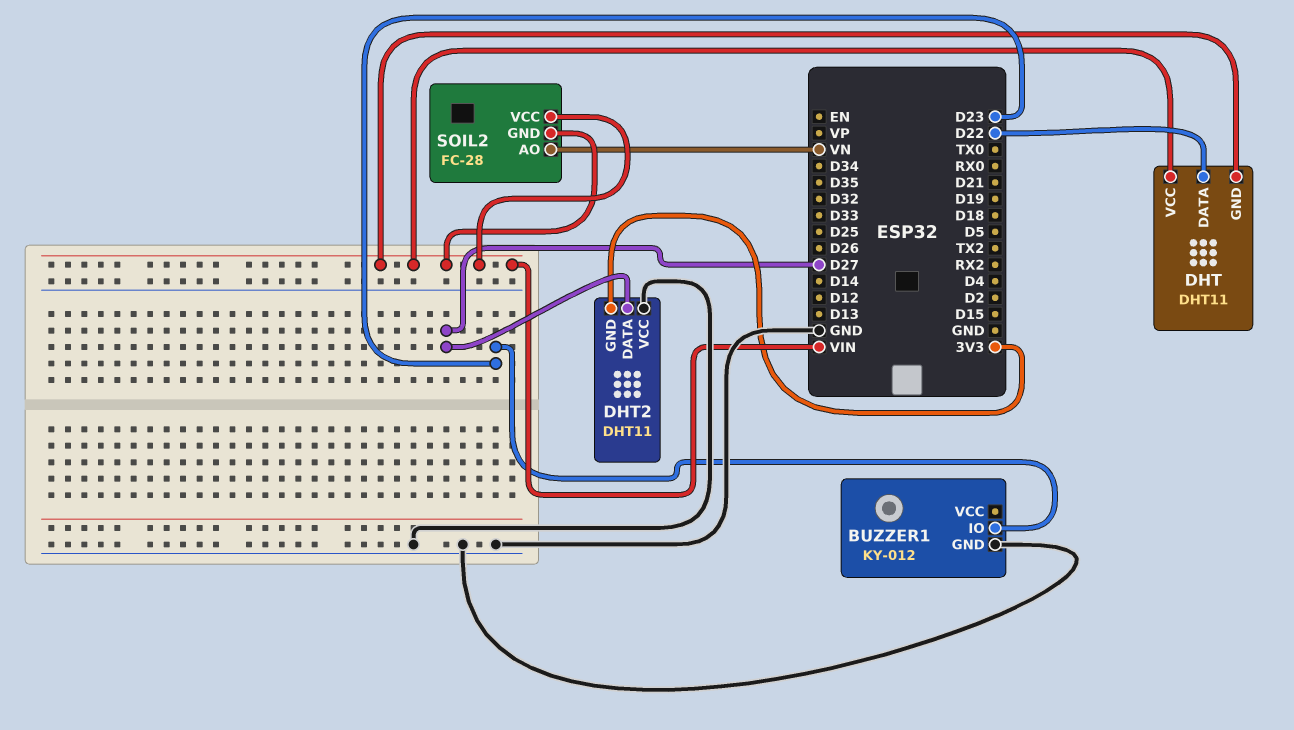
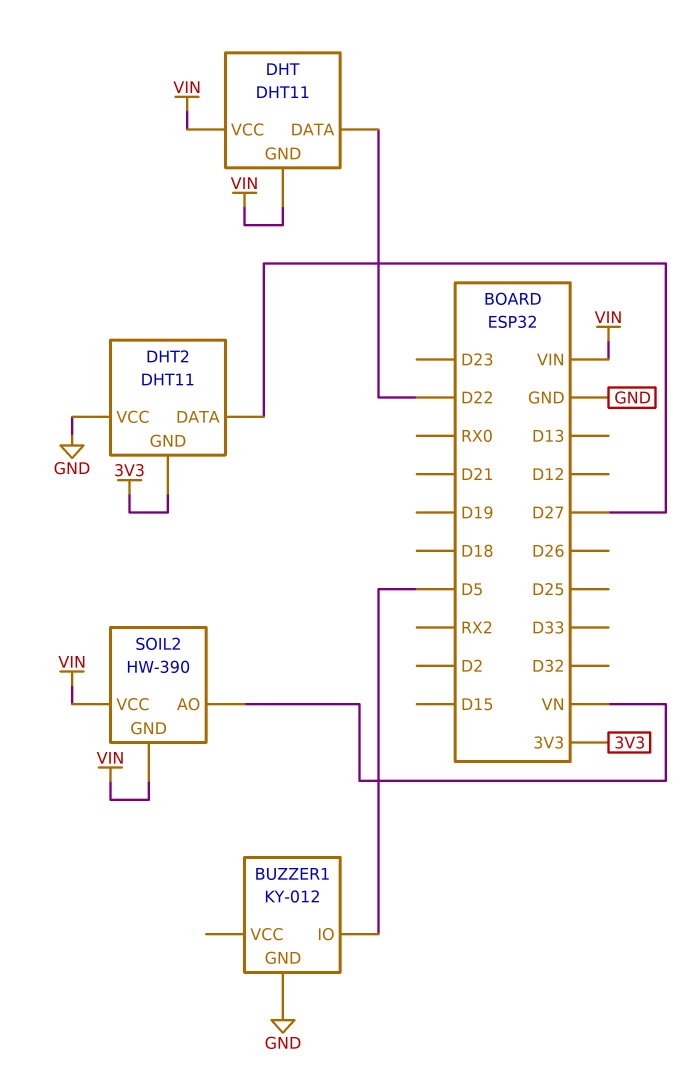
BUZZER1 pin IO: D23 -> D5
SOIL2: FC-28 -> HW-390

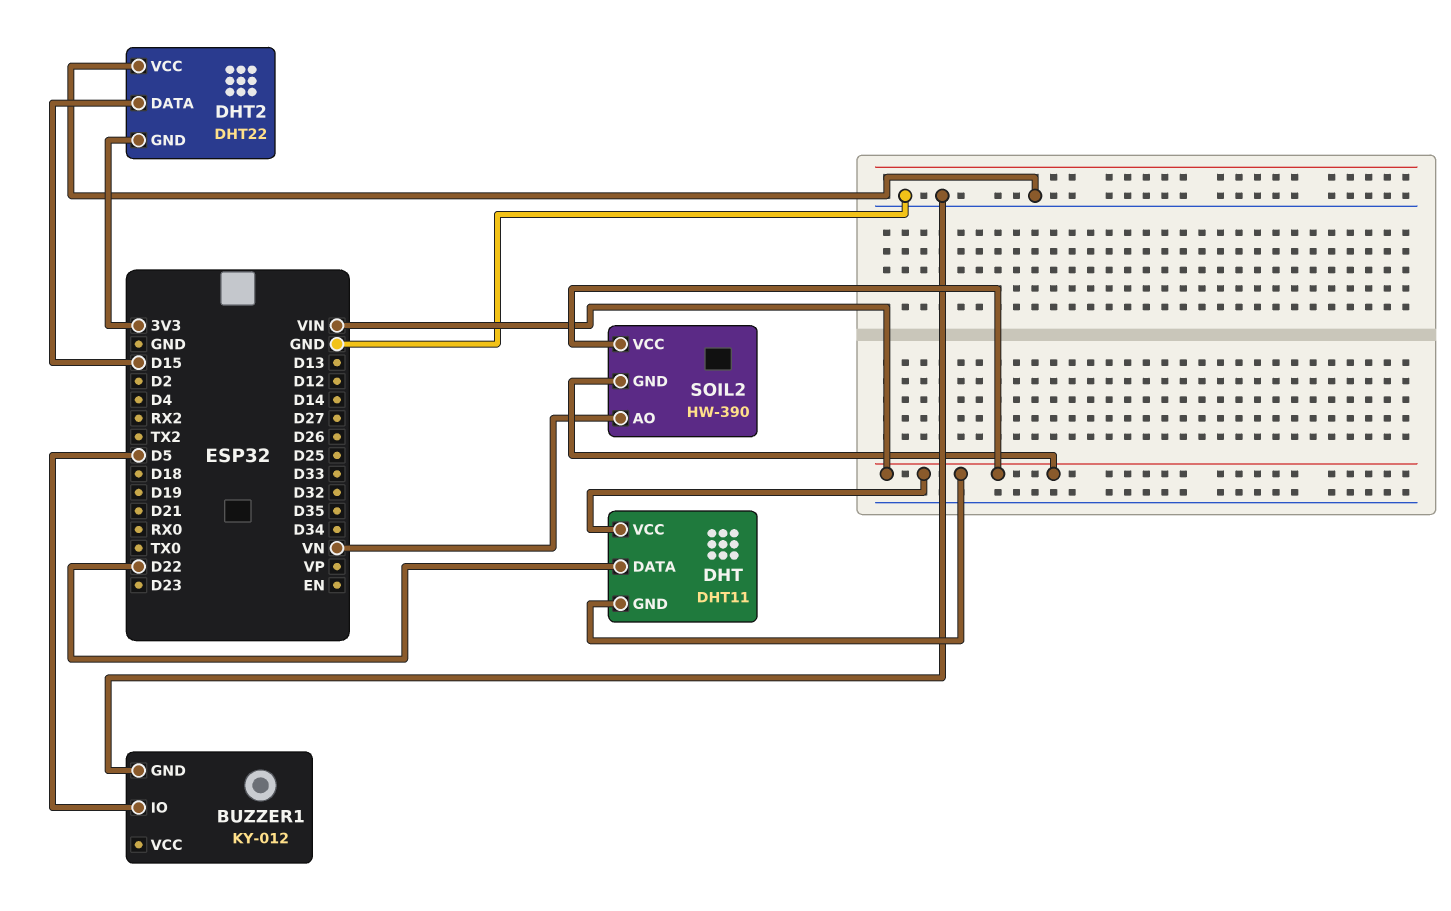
DHT2: DHT11 -> DHT22
DHT2 pin DATA: D27 -> D15

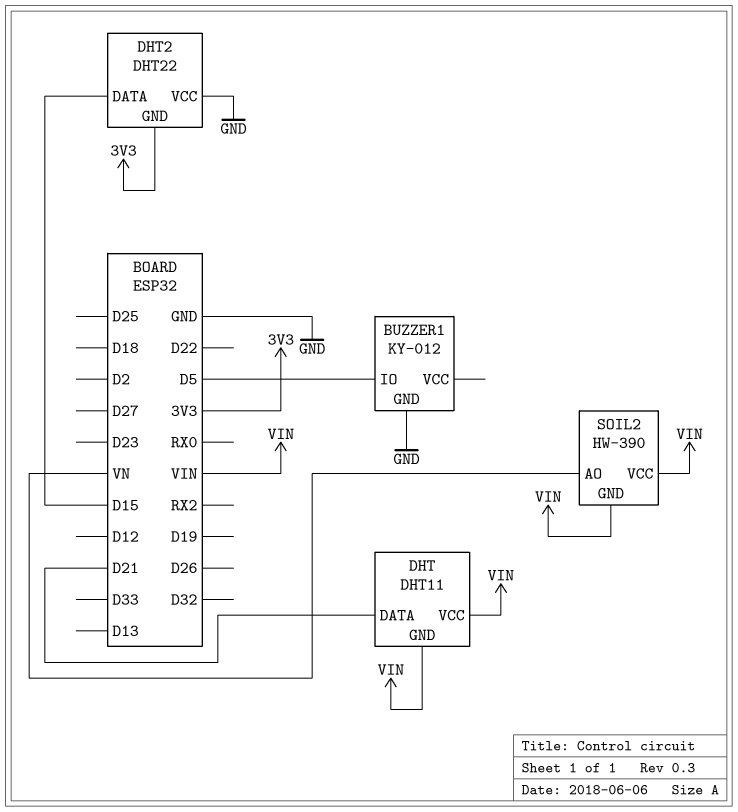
DHT pin DATA: D22 -> D21

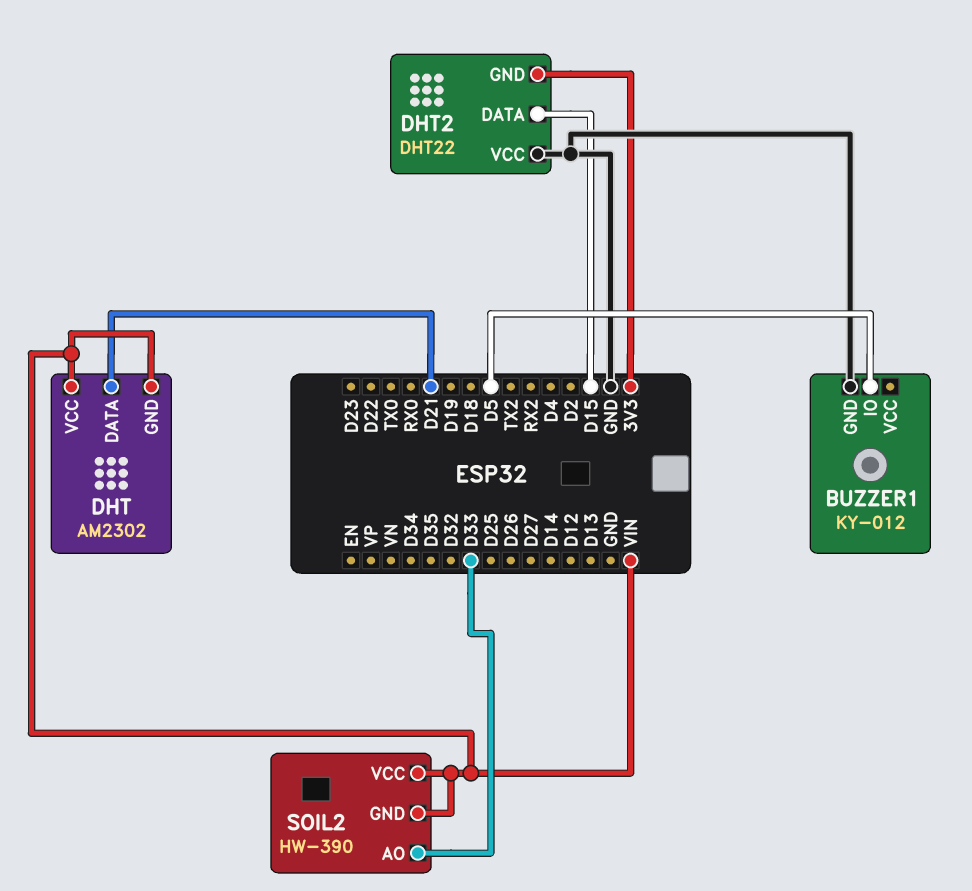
DHT: DHT11 -> AM2302
SOIL2 pin AO: VN -> D33

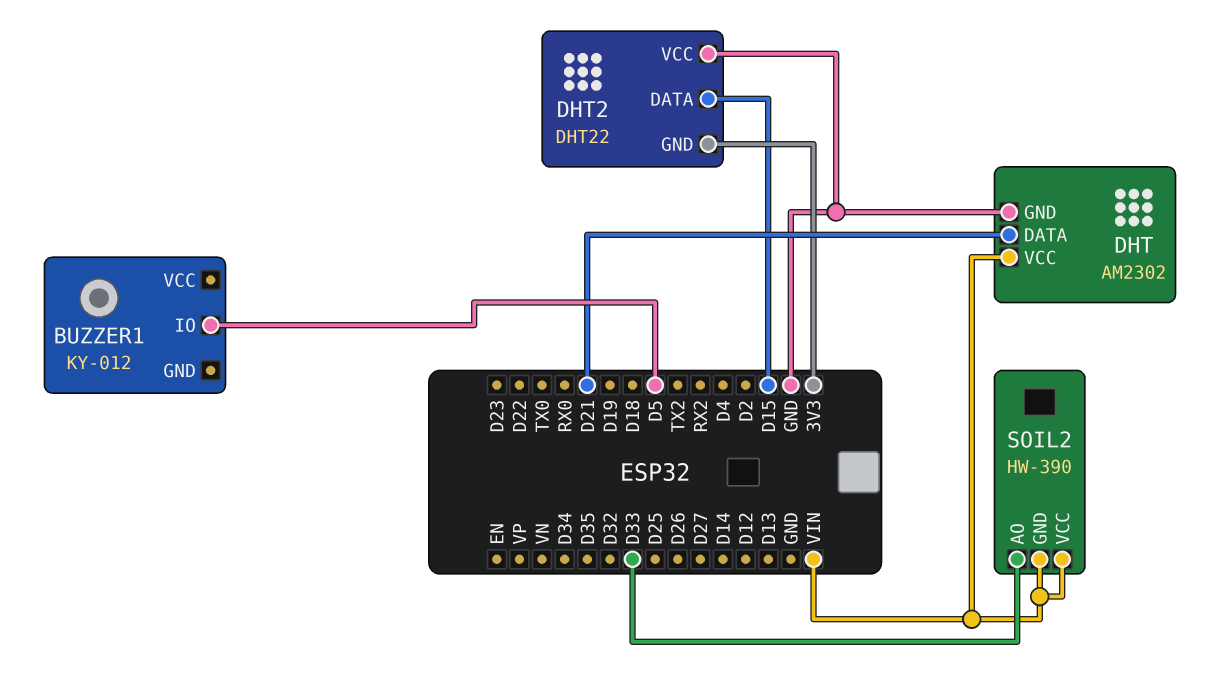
BUZZER1 pin GND: GND -> none
DHT pin GND: VIN -> GND

